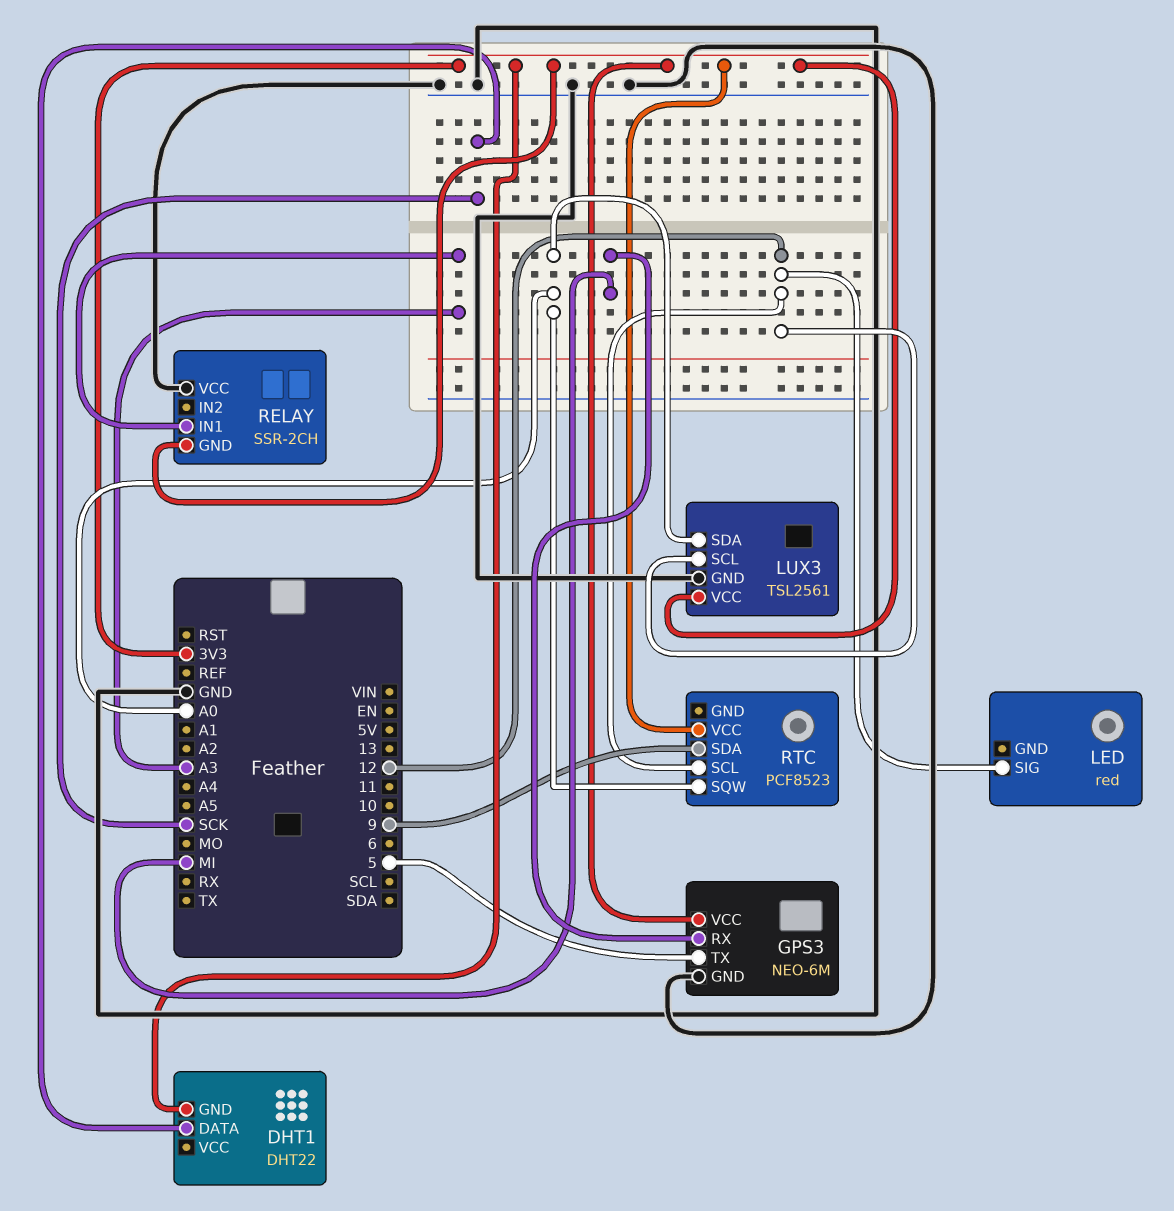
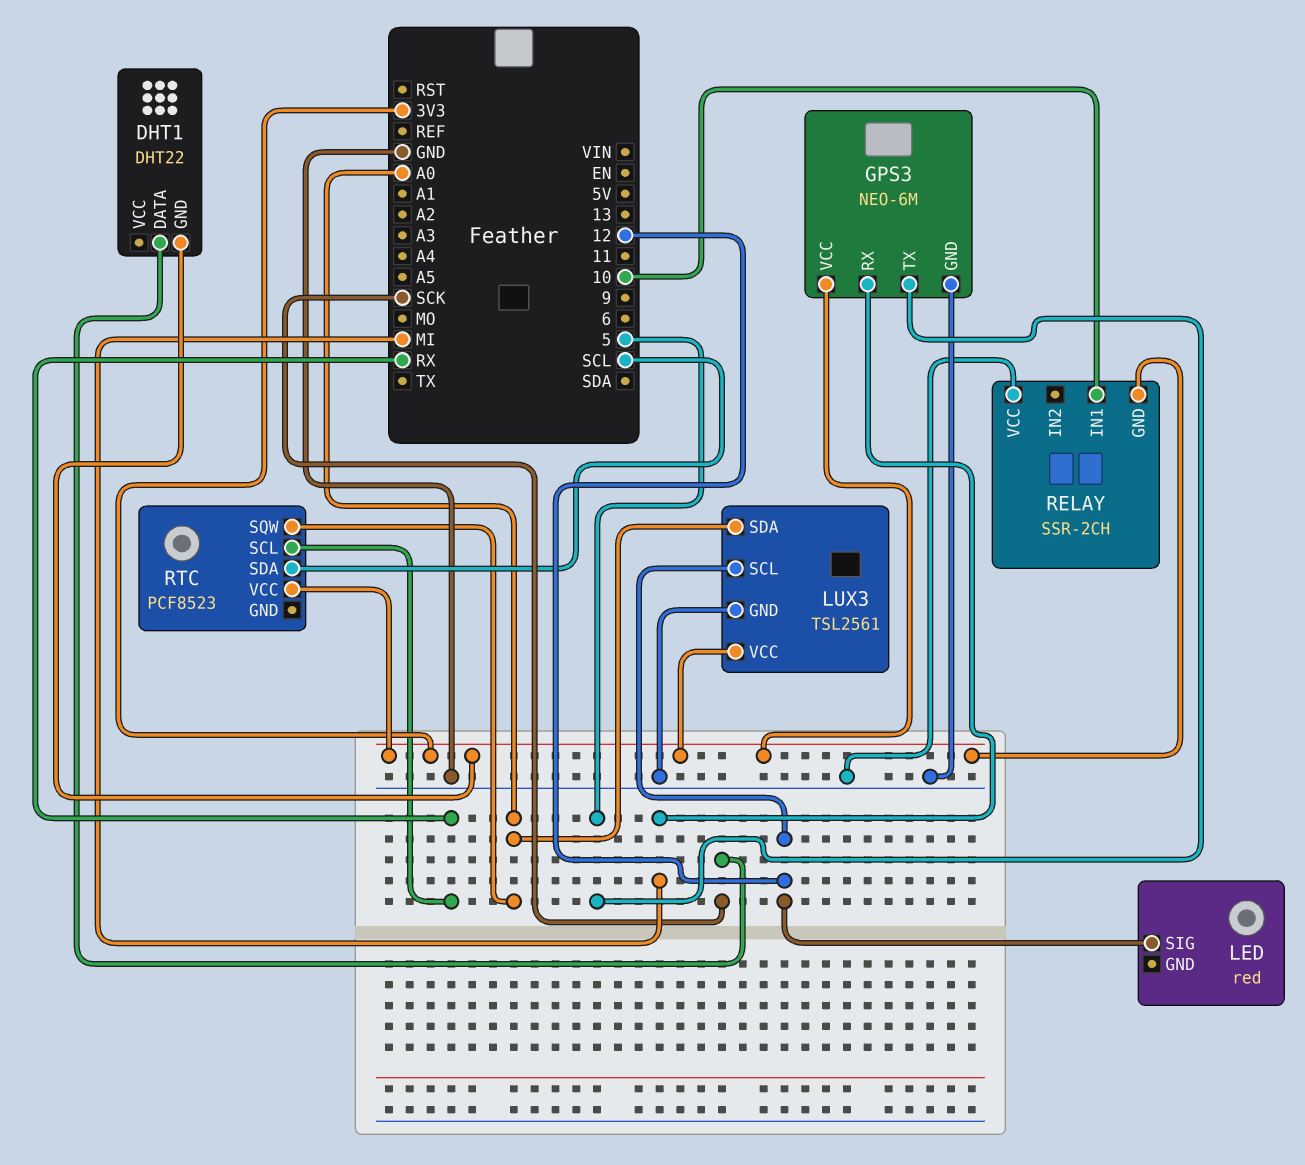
RELAY pin IN1: A3 -> 10
RTC pin SCL: 12 -> RX
RTC pin SDA: 9 -> SCL

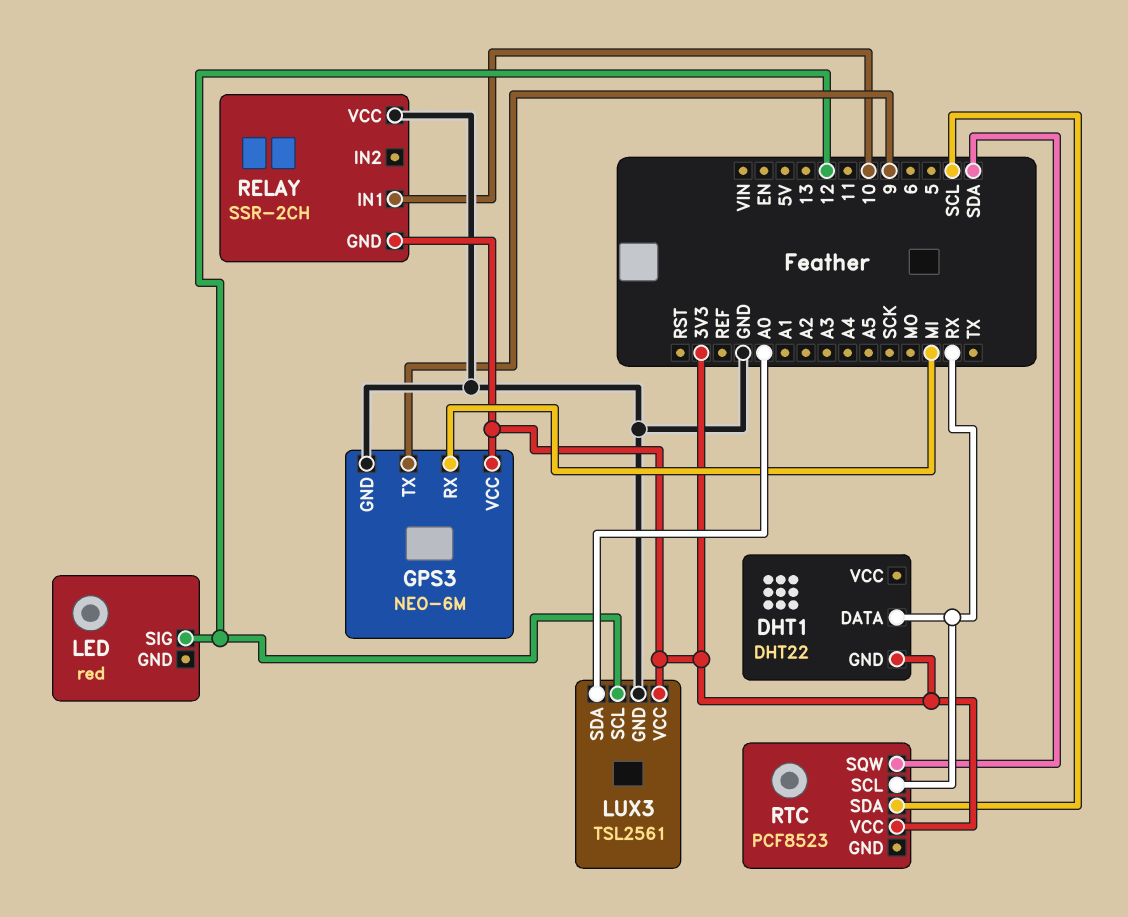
DHT1 pin DATA: SCK -> RX
GPS3 pin TX: 5 -> 9
RTC pin SQW: A0 -> SDA

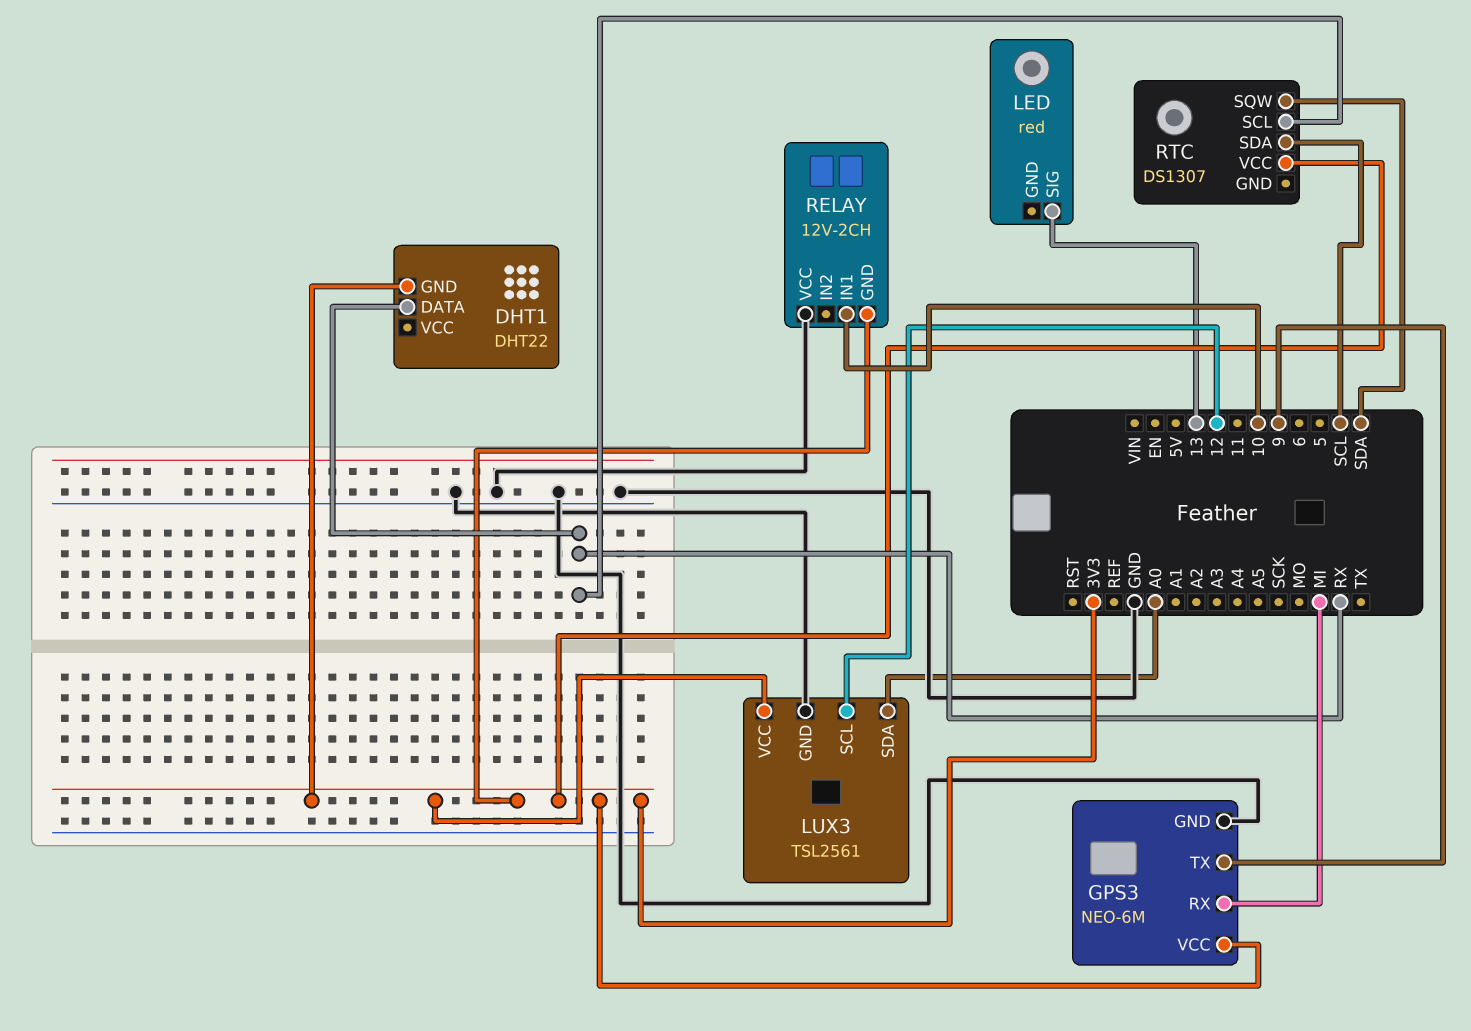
LED pin SIG: 12 -> 13
RELAY: SSR-2CH -> 12V-2CH
RTC: PCF8523 -> DS1307

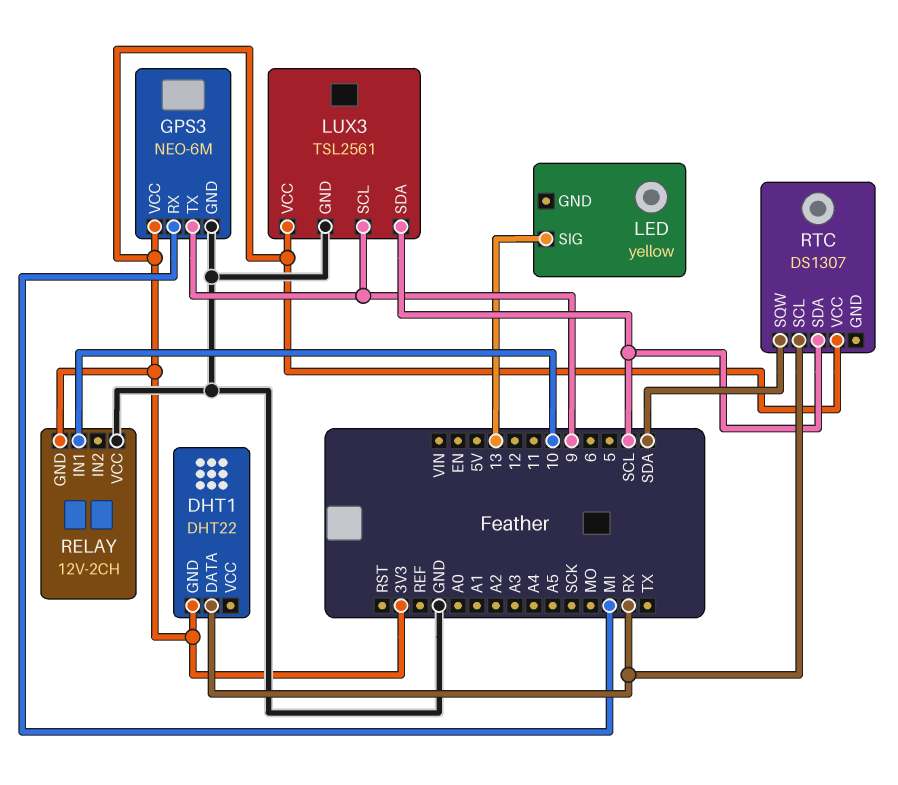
LED: red -> yellow
LUX3 pin SCL: 12 -> 9
LUX3 pin SDA: A0 -> SCL

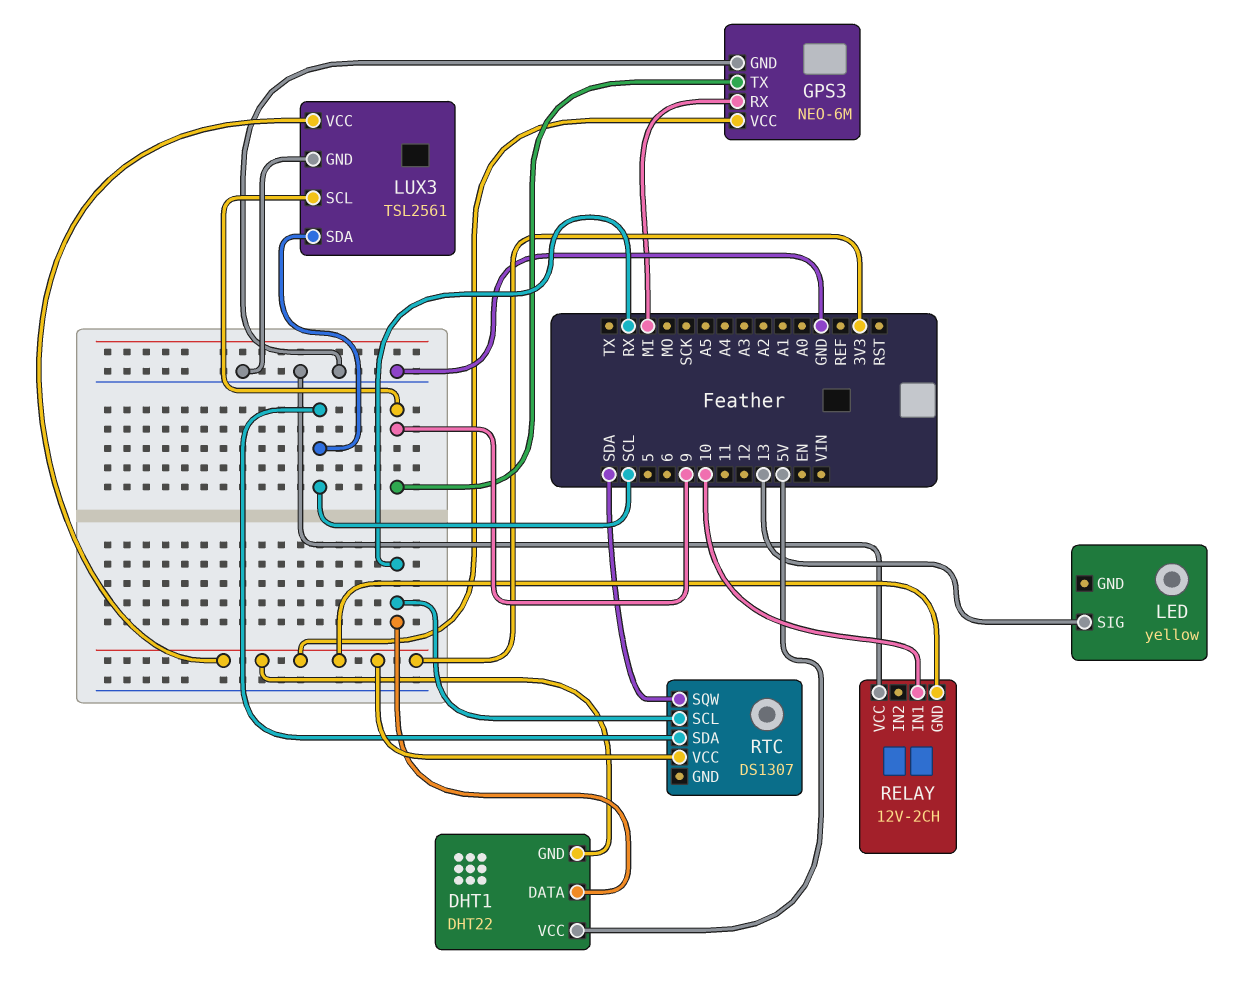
DHT1 pin VCC: none -> 5V

